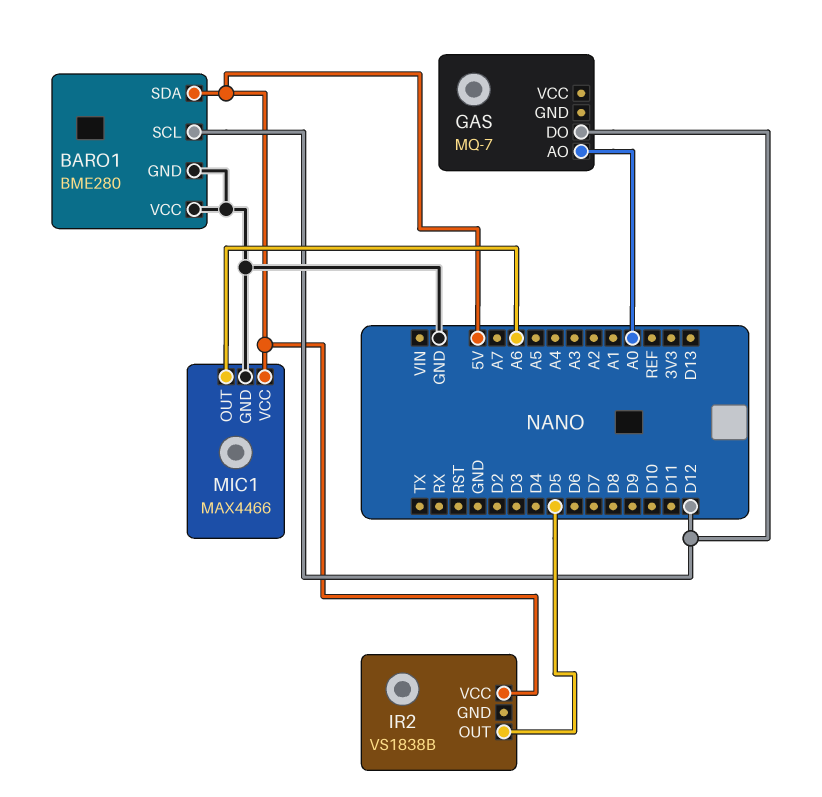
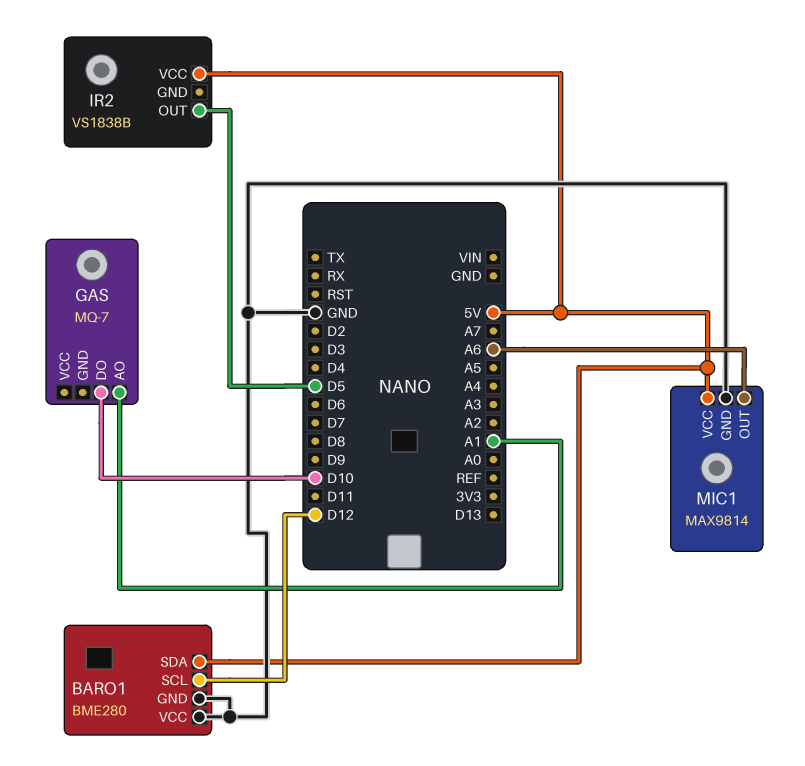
GAS pin AO: A0 -> A1
GAS pin DO: D12 -> D10
MIC1: MAX4466 -> MAX9814

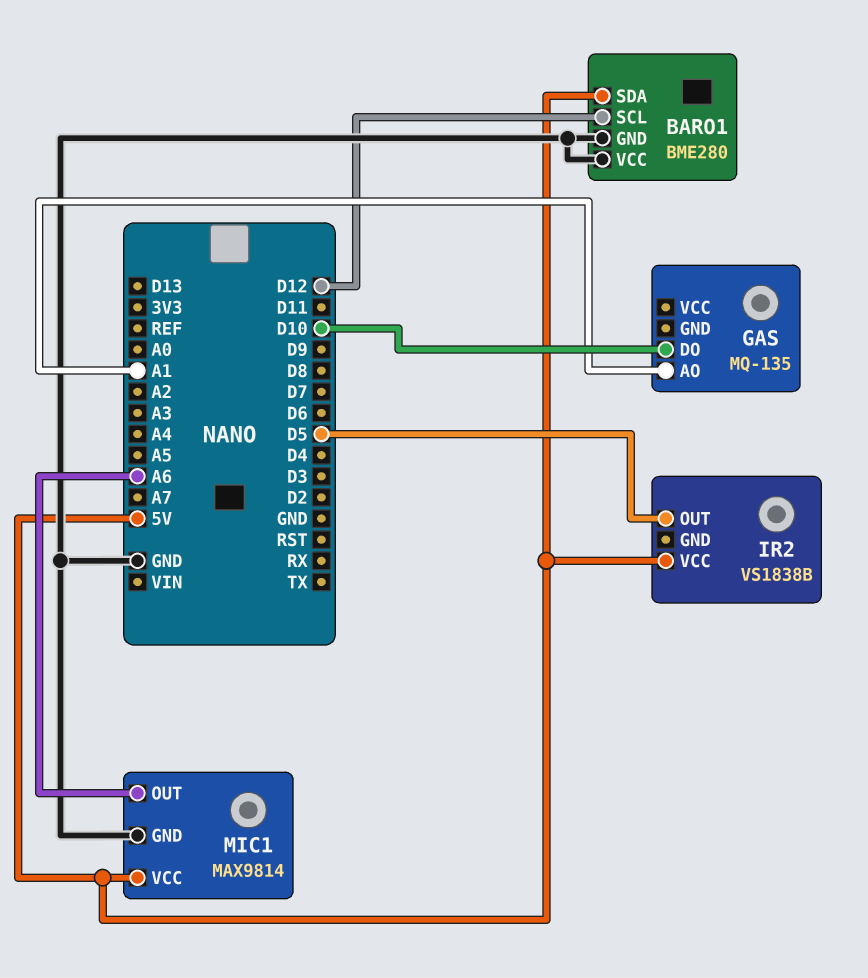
GAS: MQ-7 -> MQ-135

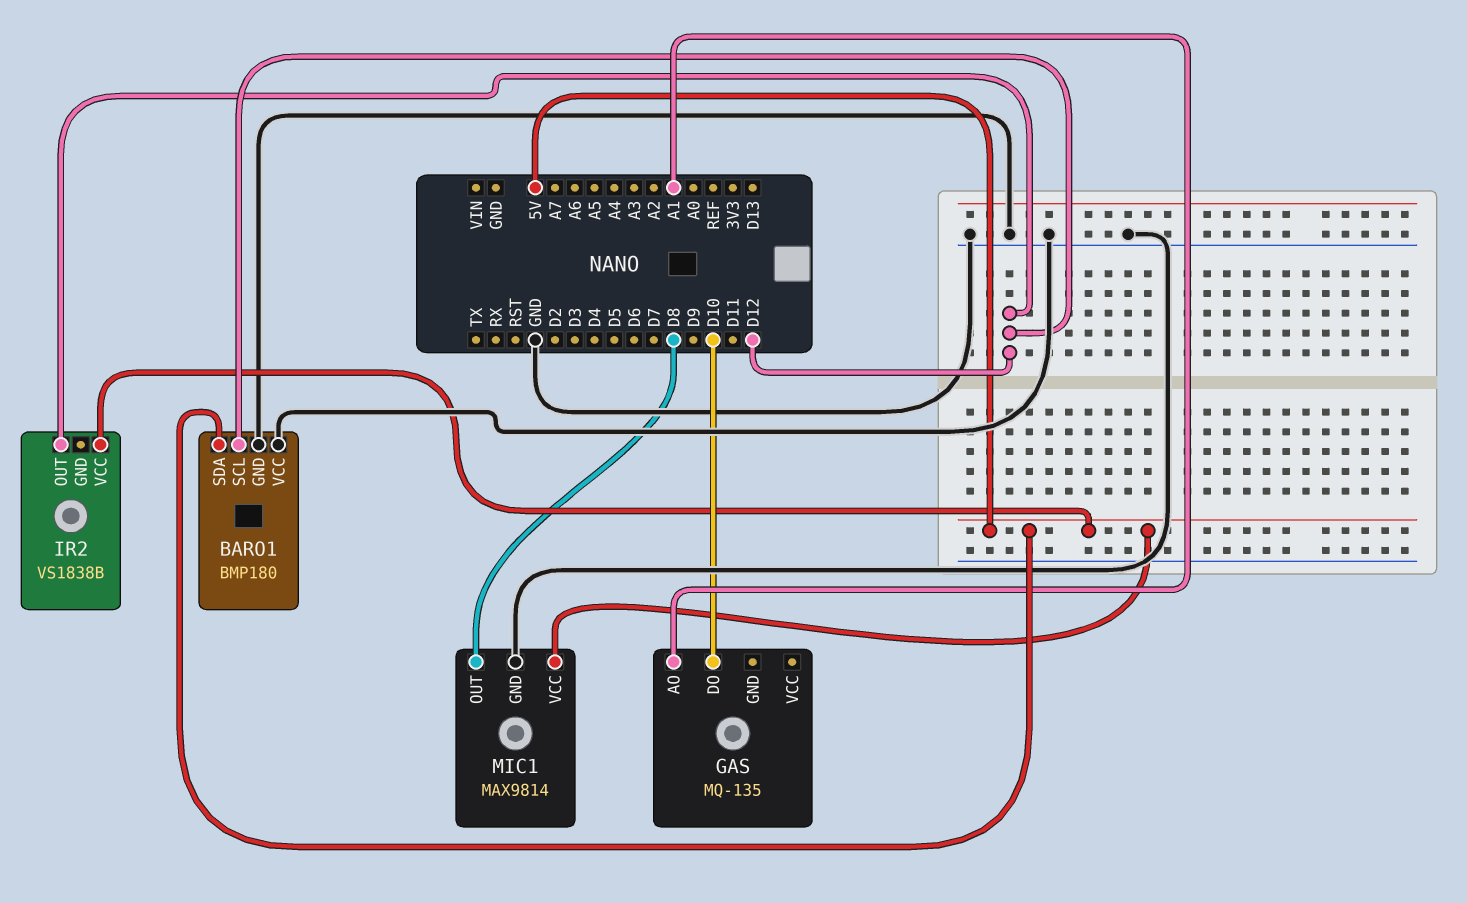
BARO1: BME280 -> BMP180
IR2 pin OUT: D5 -> D12
MIC1 pin OUT: A6 -> D8

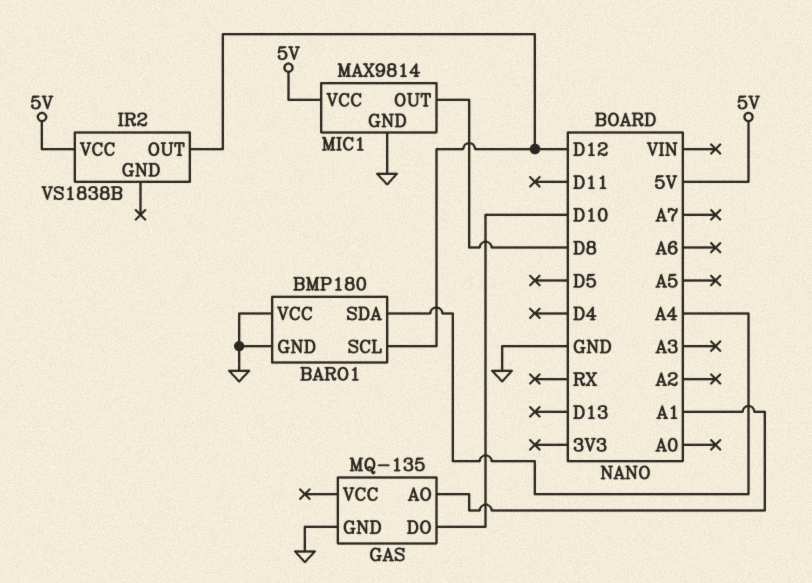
BARO1 pin SDA: 5V -> A4
GAS pin GND: none -> GND

